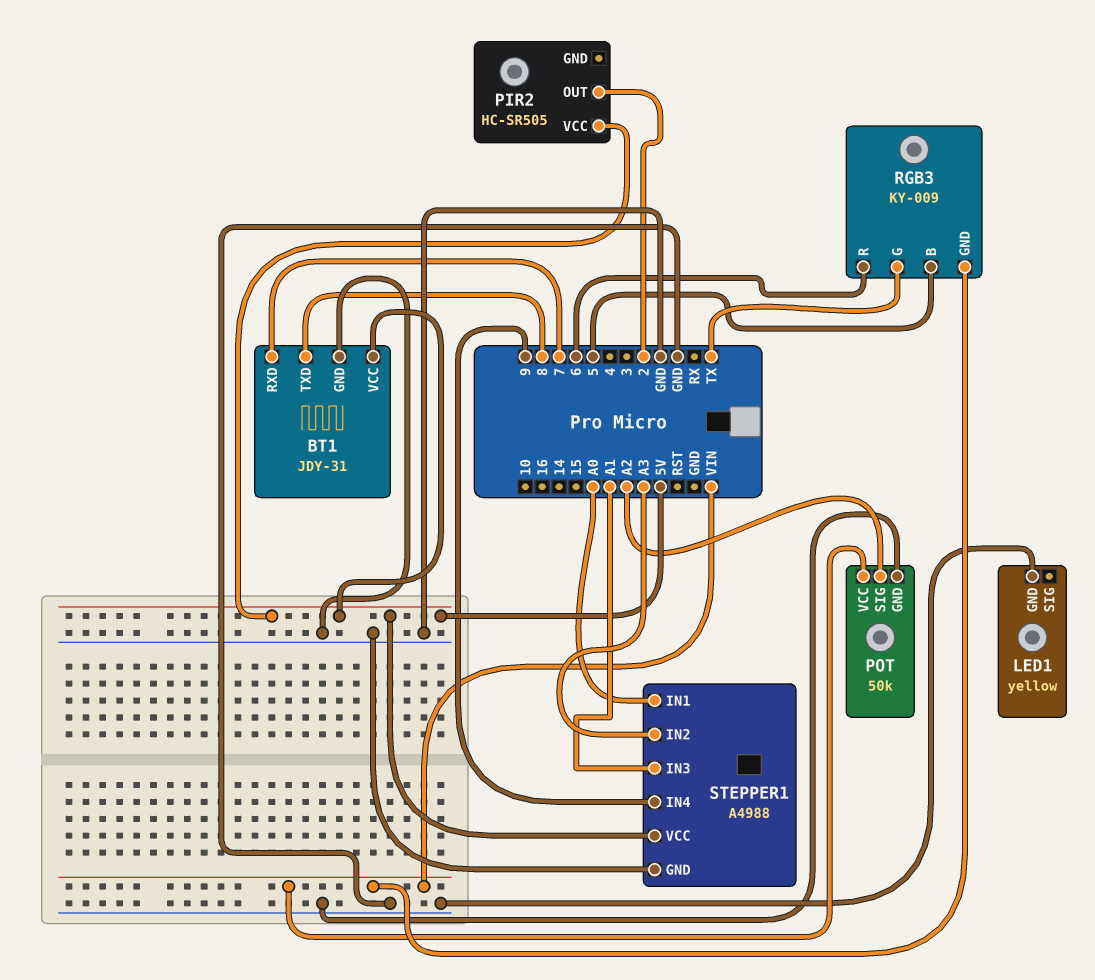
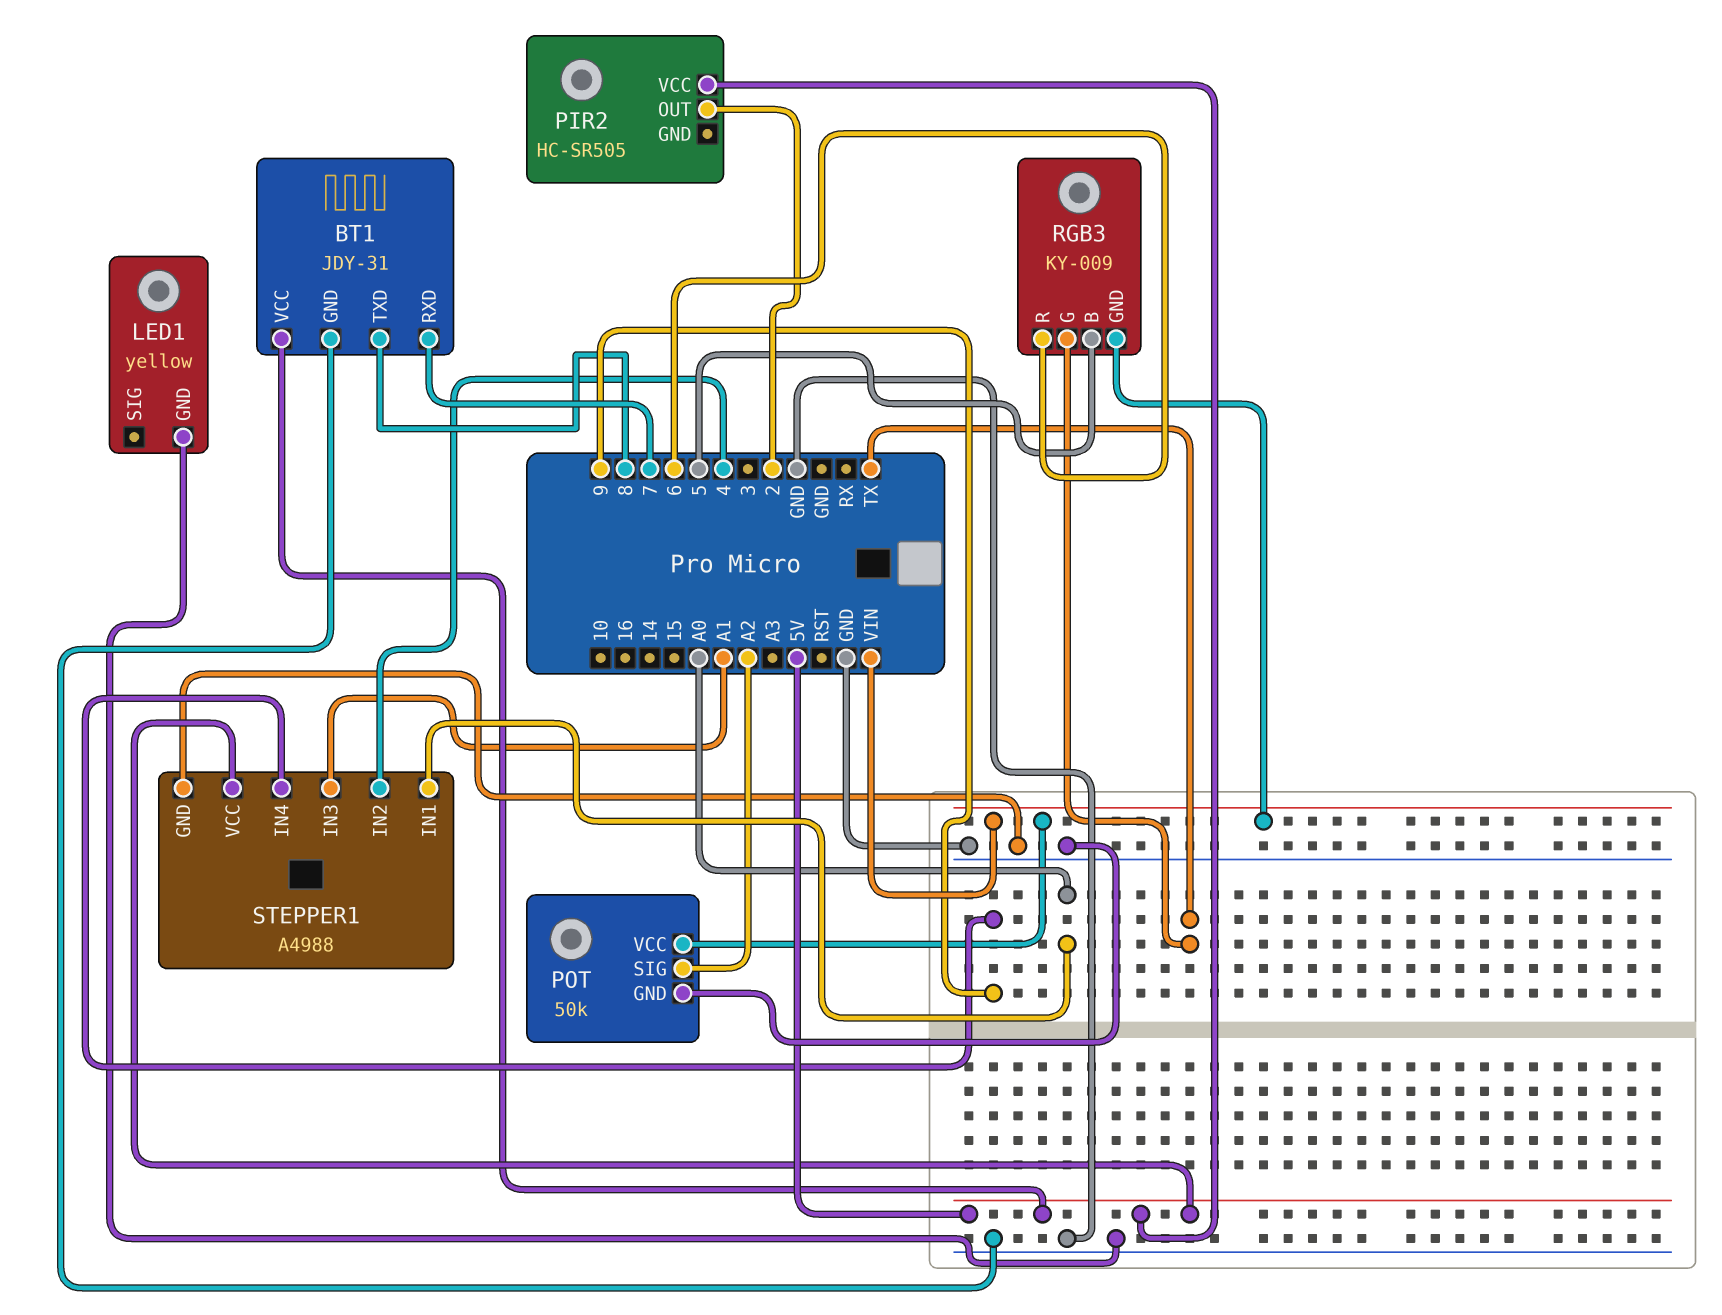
STEPPER1 pin IN2: A3 -> 4

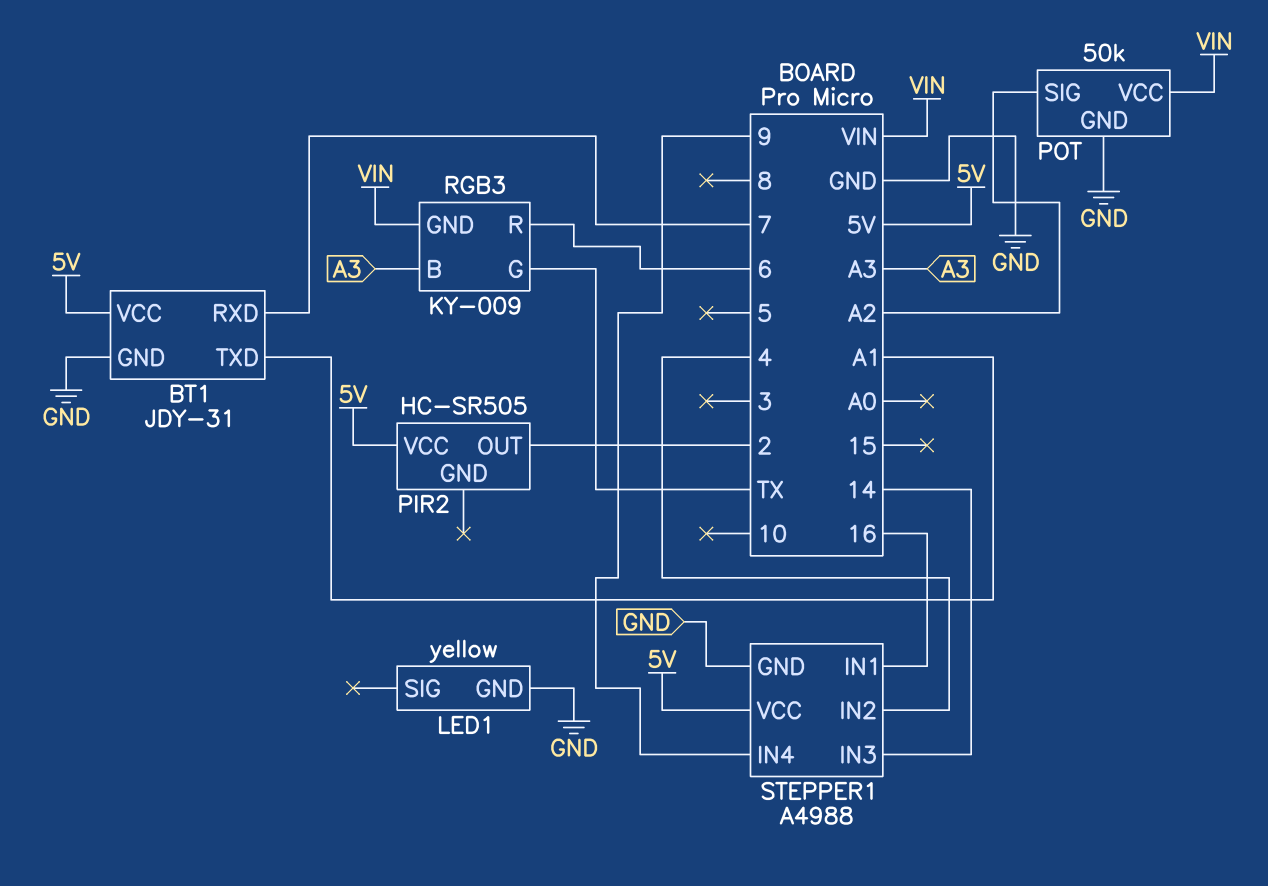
BT1 pin TXD: 8 -> A1
RGB3 pin B: 5 -> A3
STEPPER1 pin IN1: A0 -> 16
STEPPER1 pin IN3: A1 -> 14

